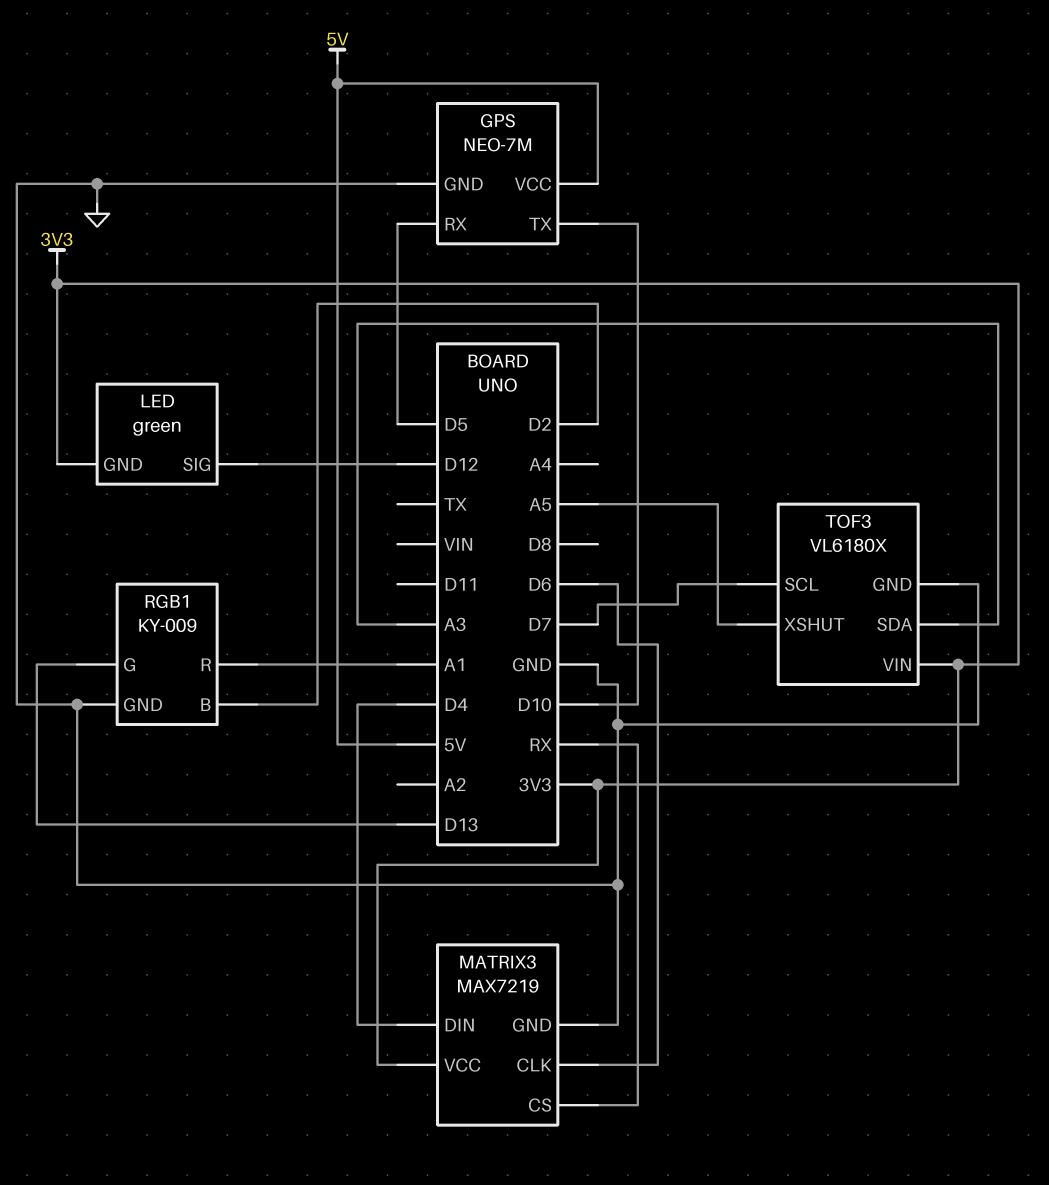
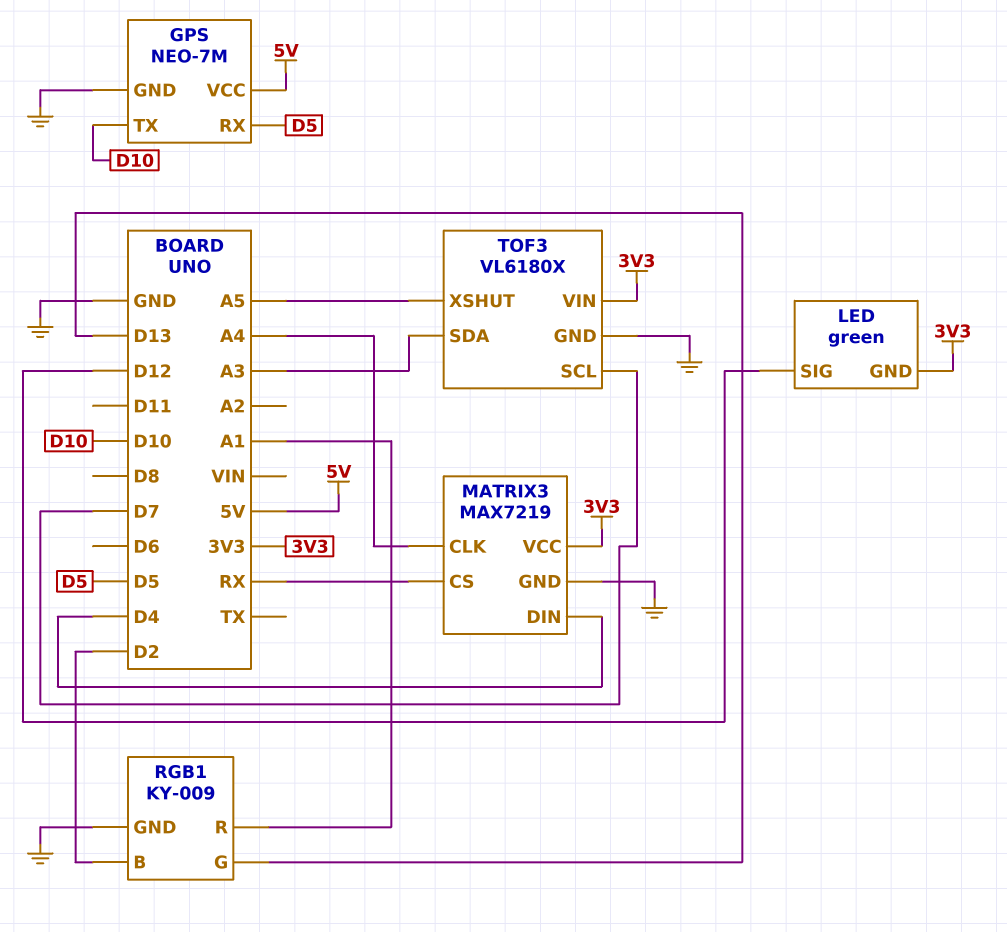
MATRIX3 pin CLK: D6 -> A4

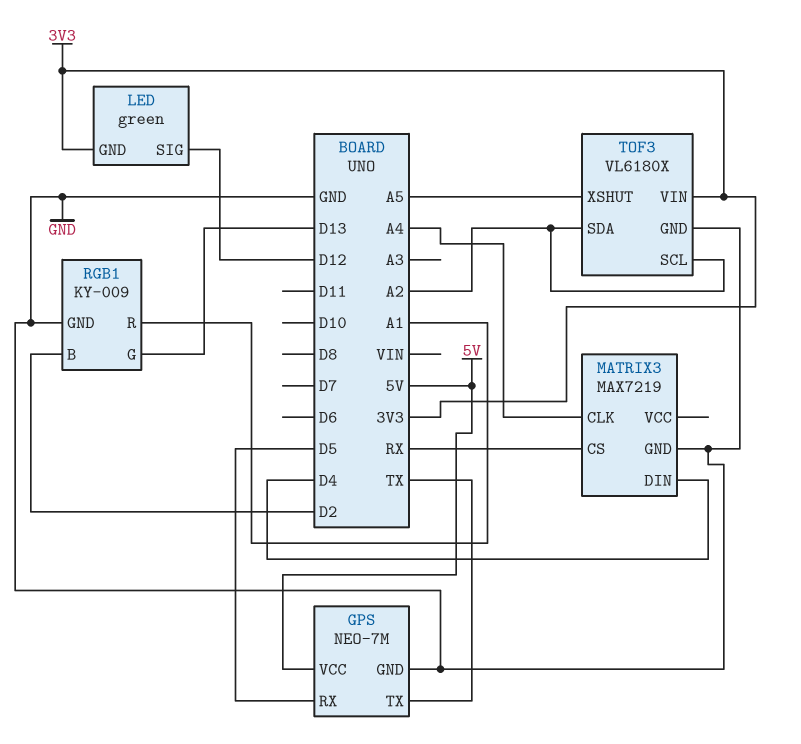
GPS pin TX: D10 -> TX
MATRIX3 pin VCC: 3V3 -> none
TOF3 pin SCL: D7 -> A2
TOF3 pin SDA: A3 -> A2

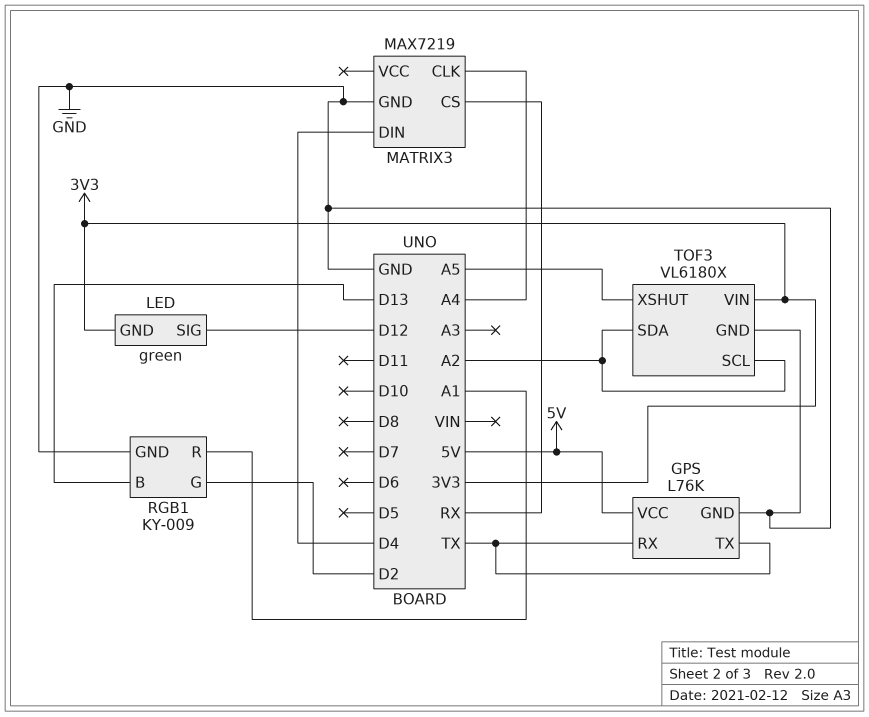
GPS: NEO-7M -> L76K
GPS pin RX: D5 -> TX
RGB1 pin B: D2 -> D13
RGB1 pin G: D13 -> D2

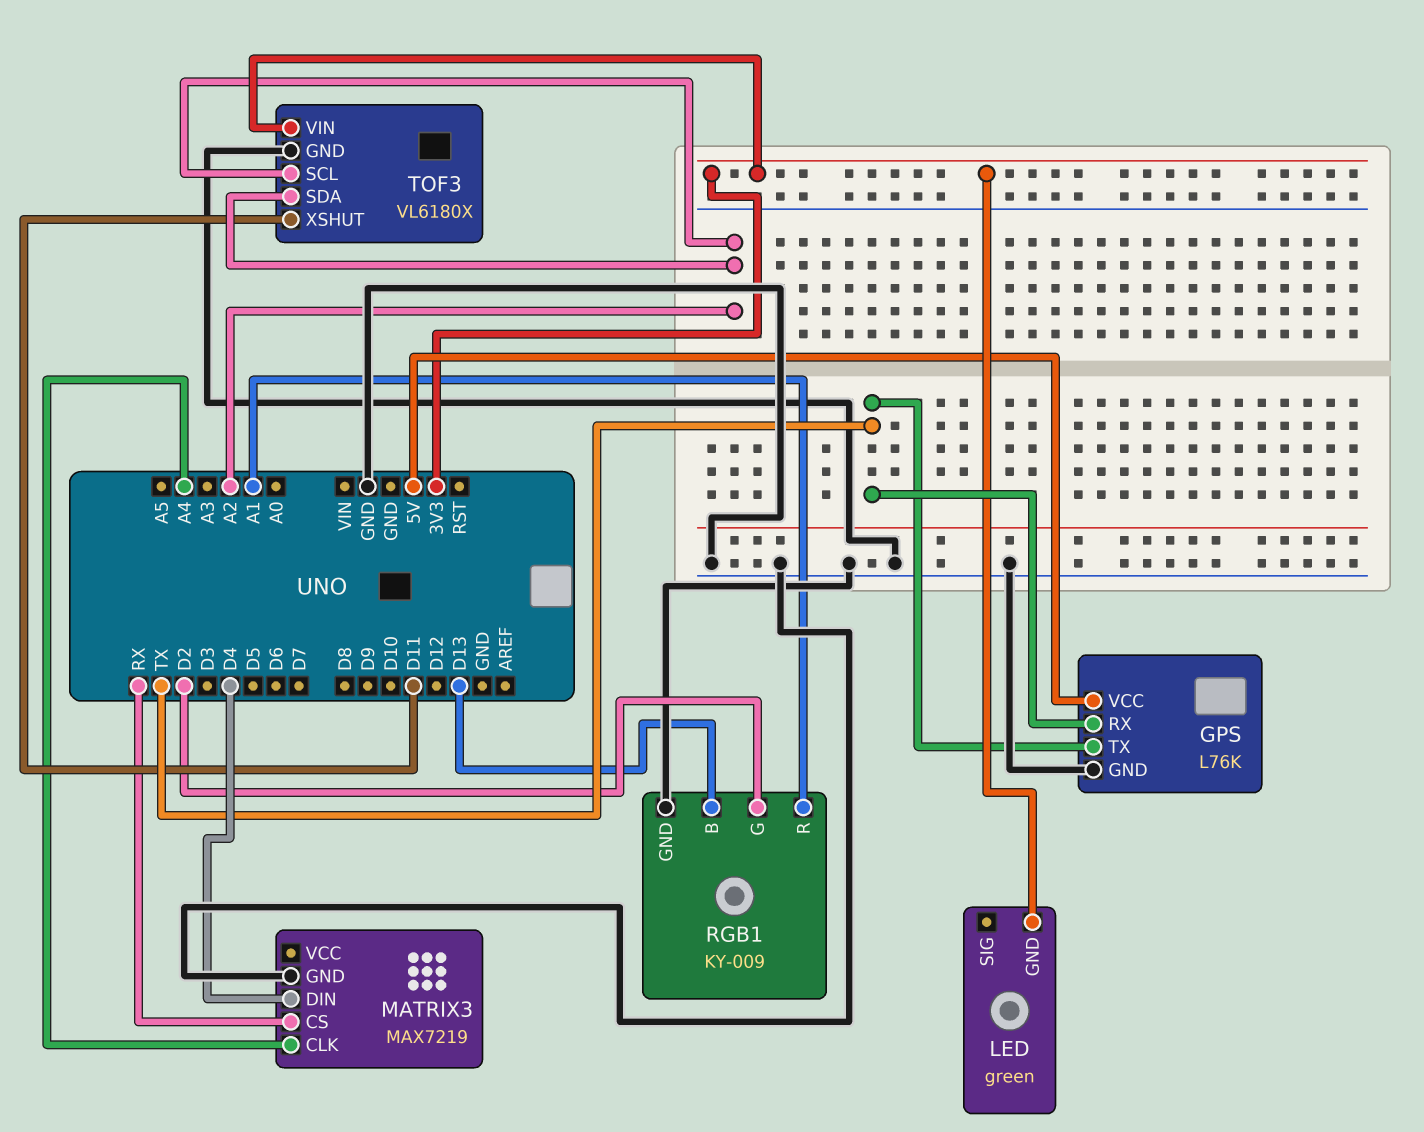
LED pin SIG: D12 -> none
TOF3 pin XSHUT: A5 -> D11

